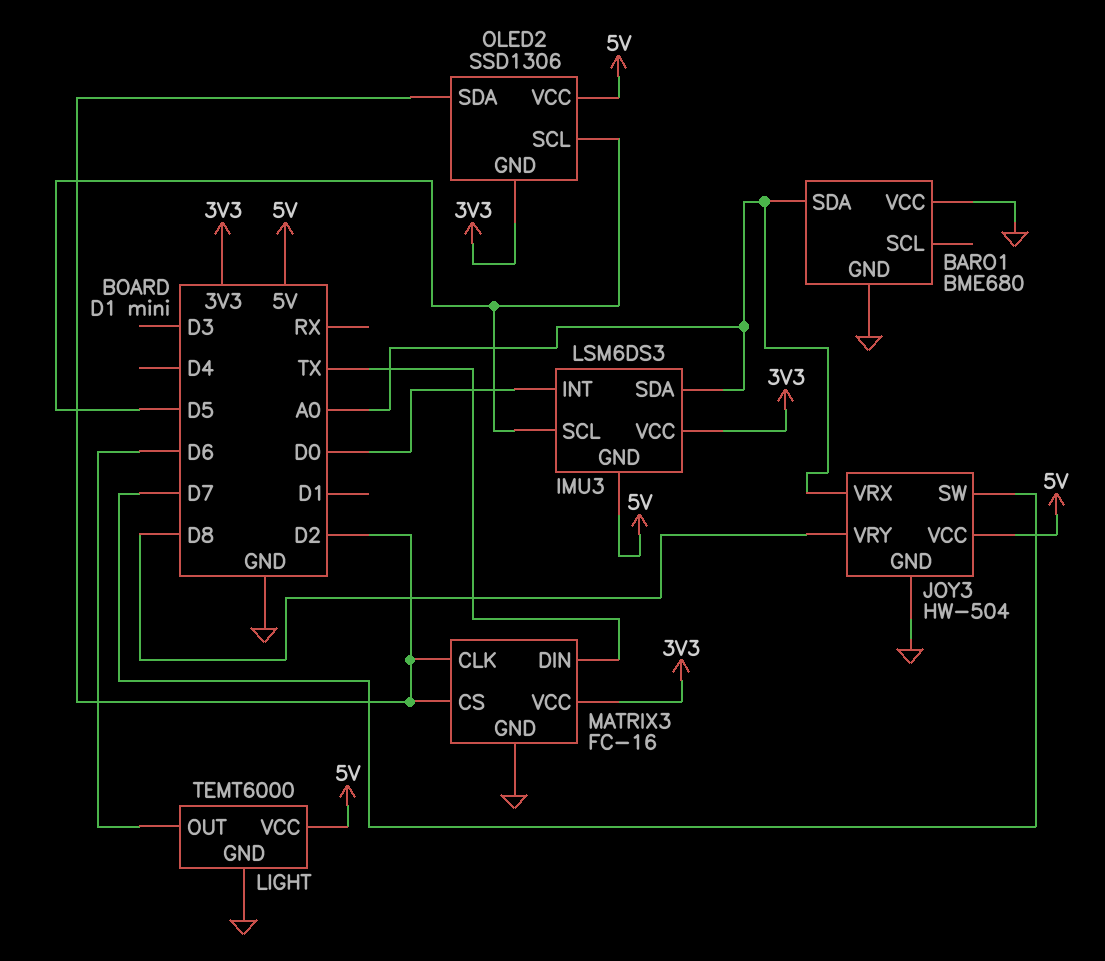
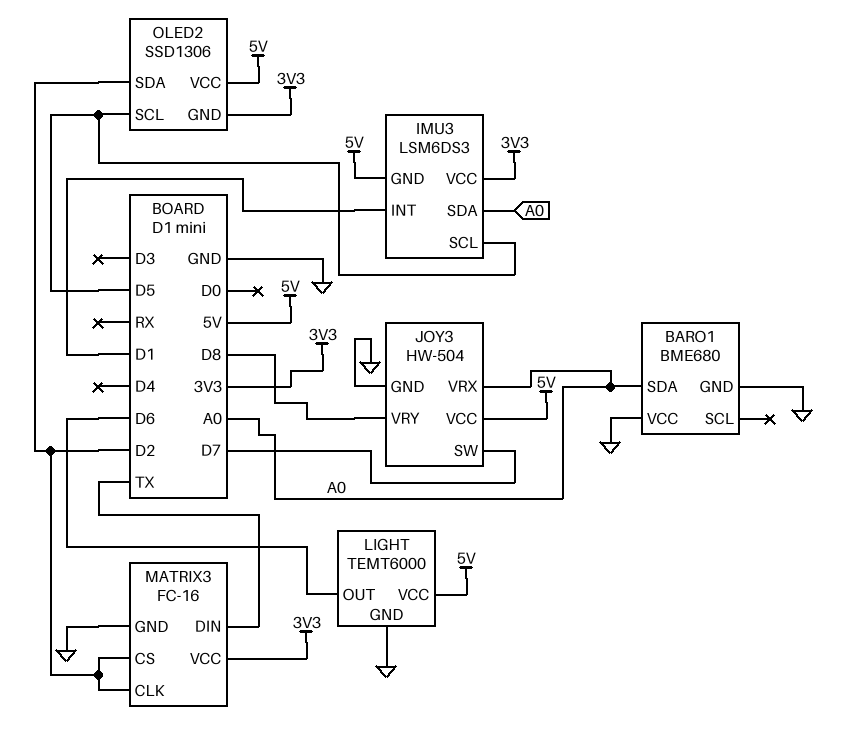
IMU3 pin INT: D0 -> D1

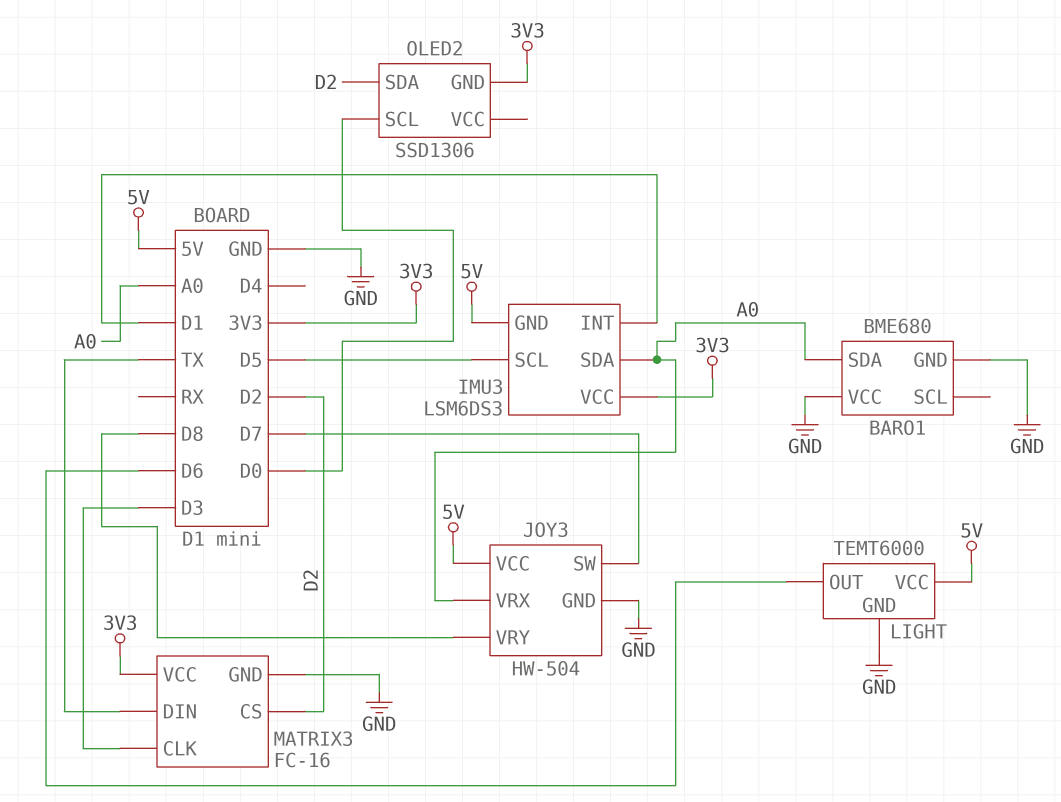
MATRIX3 pin CLK: D2 -> D3
OLED2 pin SCL: D5 -> D0
OLED2 pin VCC: 5V -> none

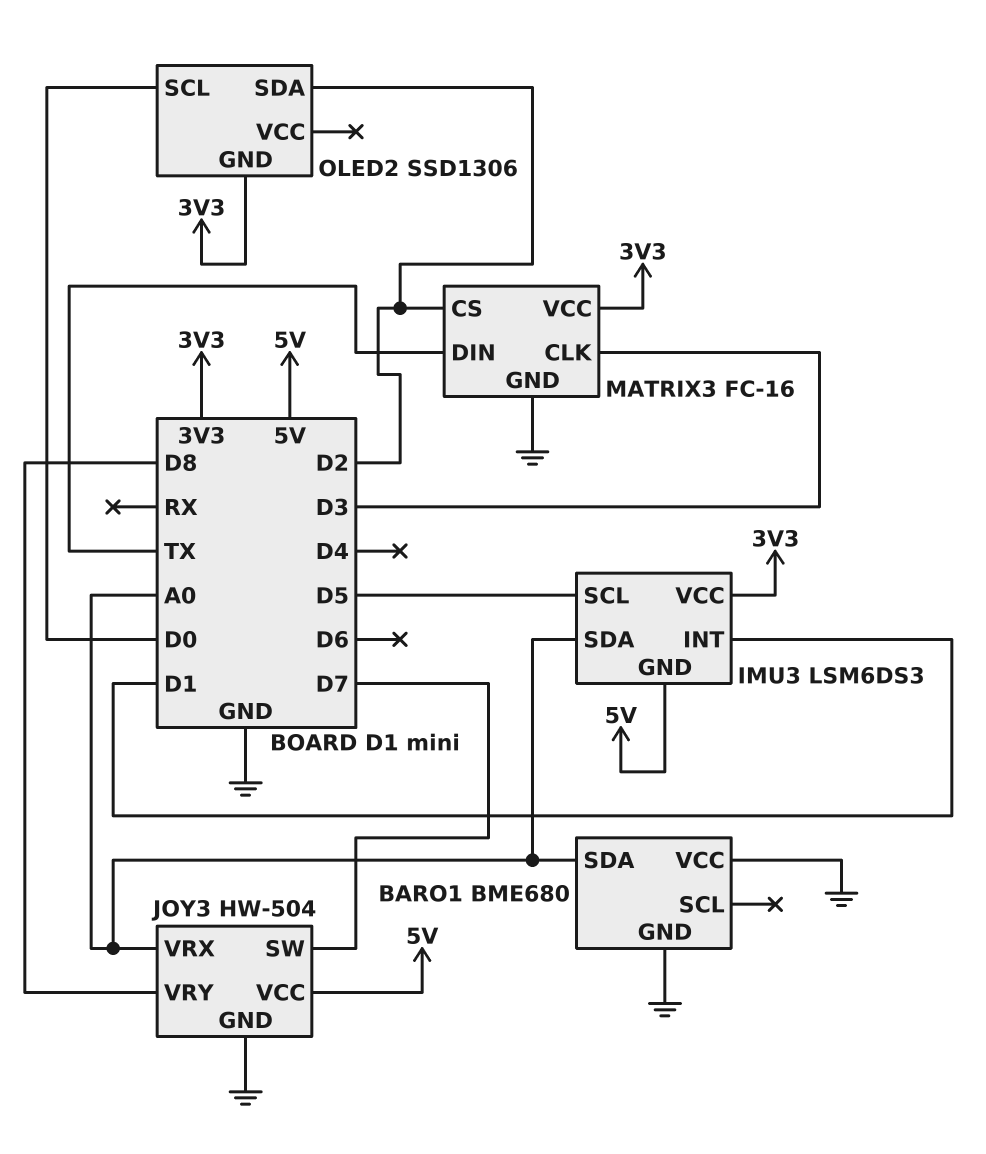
LIGHT: TEMT6000 -> none
LIGHT pin GND: GND -> none
LIGHT pin OUT: D6 -> none
LIGHT pin VCC: 5V -> none

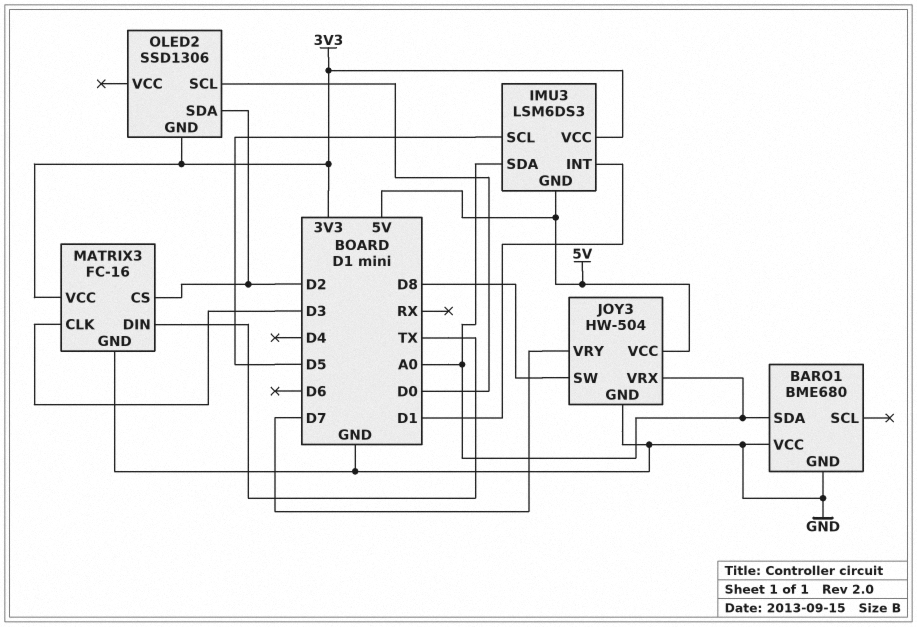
JOY3 pin SW: D7 -> D8
JOY3 pin VRY: D8 -> D7

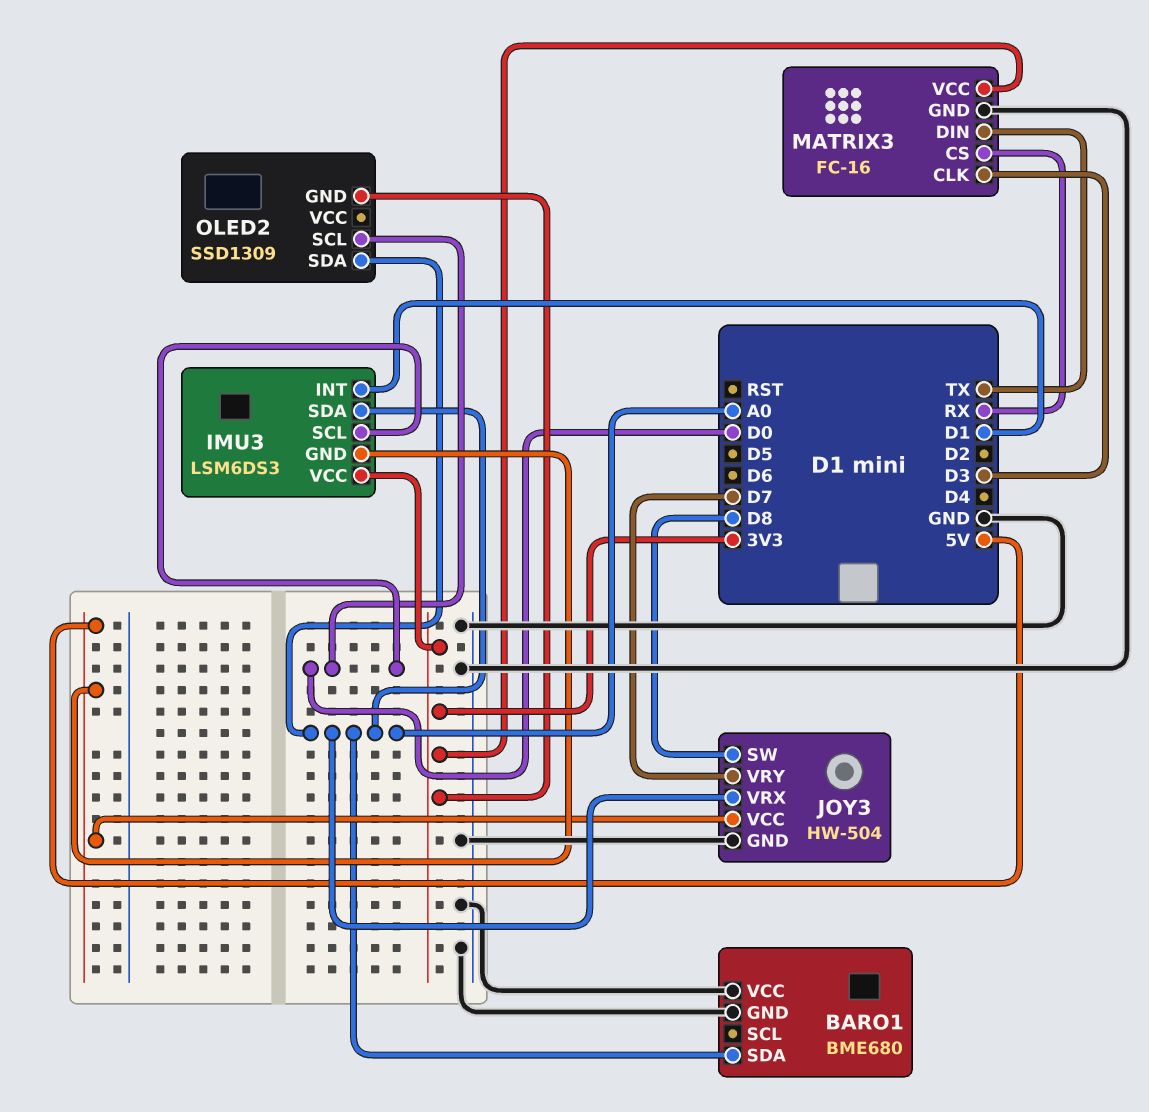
IMU3 pin SCL: D5 -> D0
MATRIX3 pin CS: D2 -> RX
OLED2: SSD1306 -> SSD1309
OLED2 pin SDA: D2 -> A0

